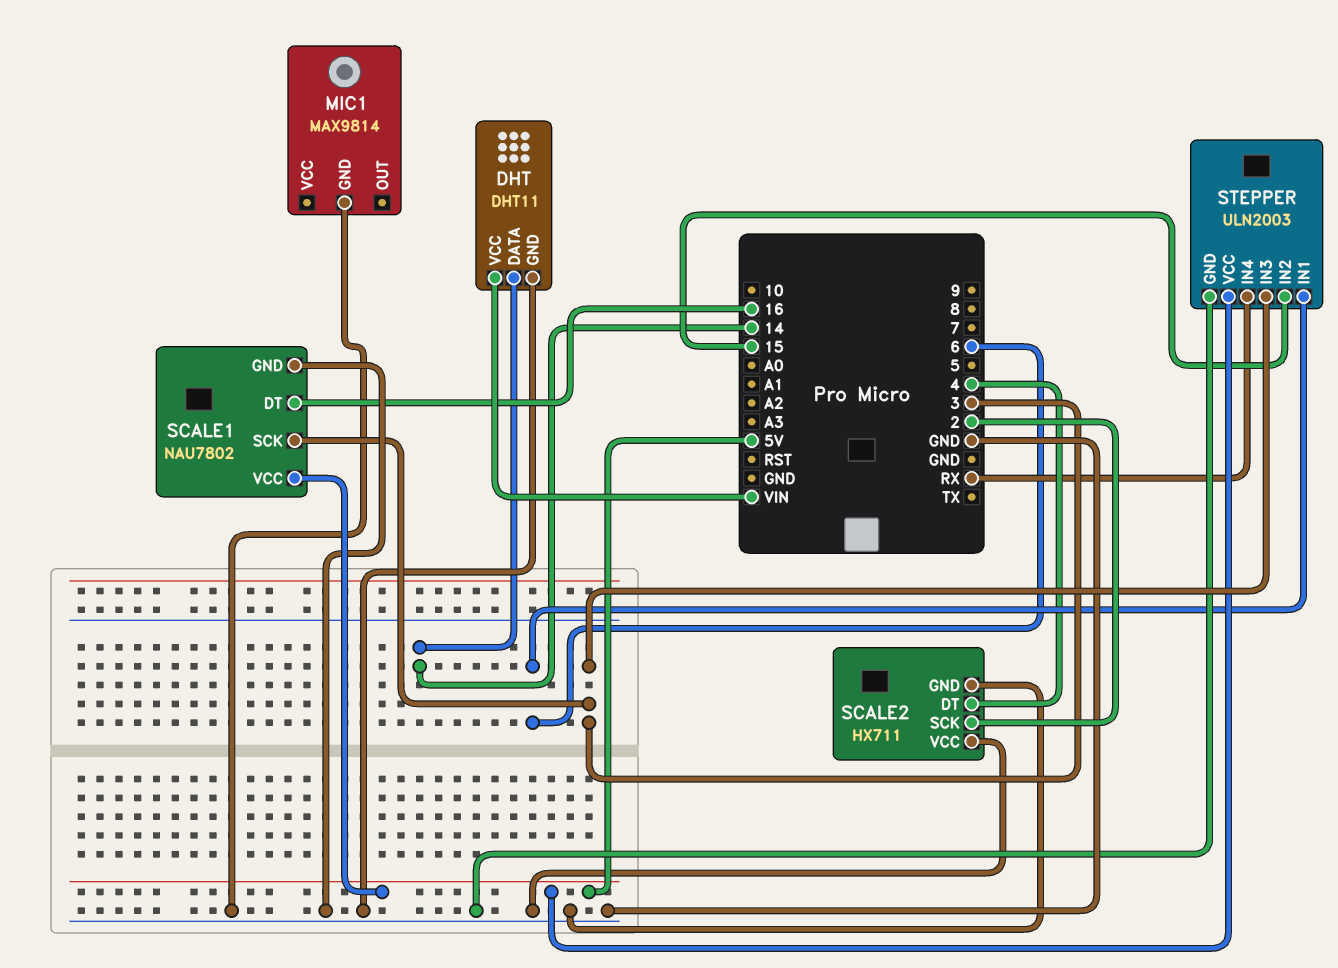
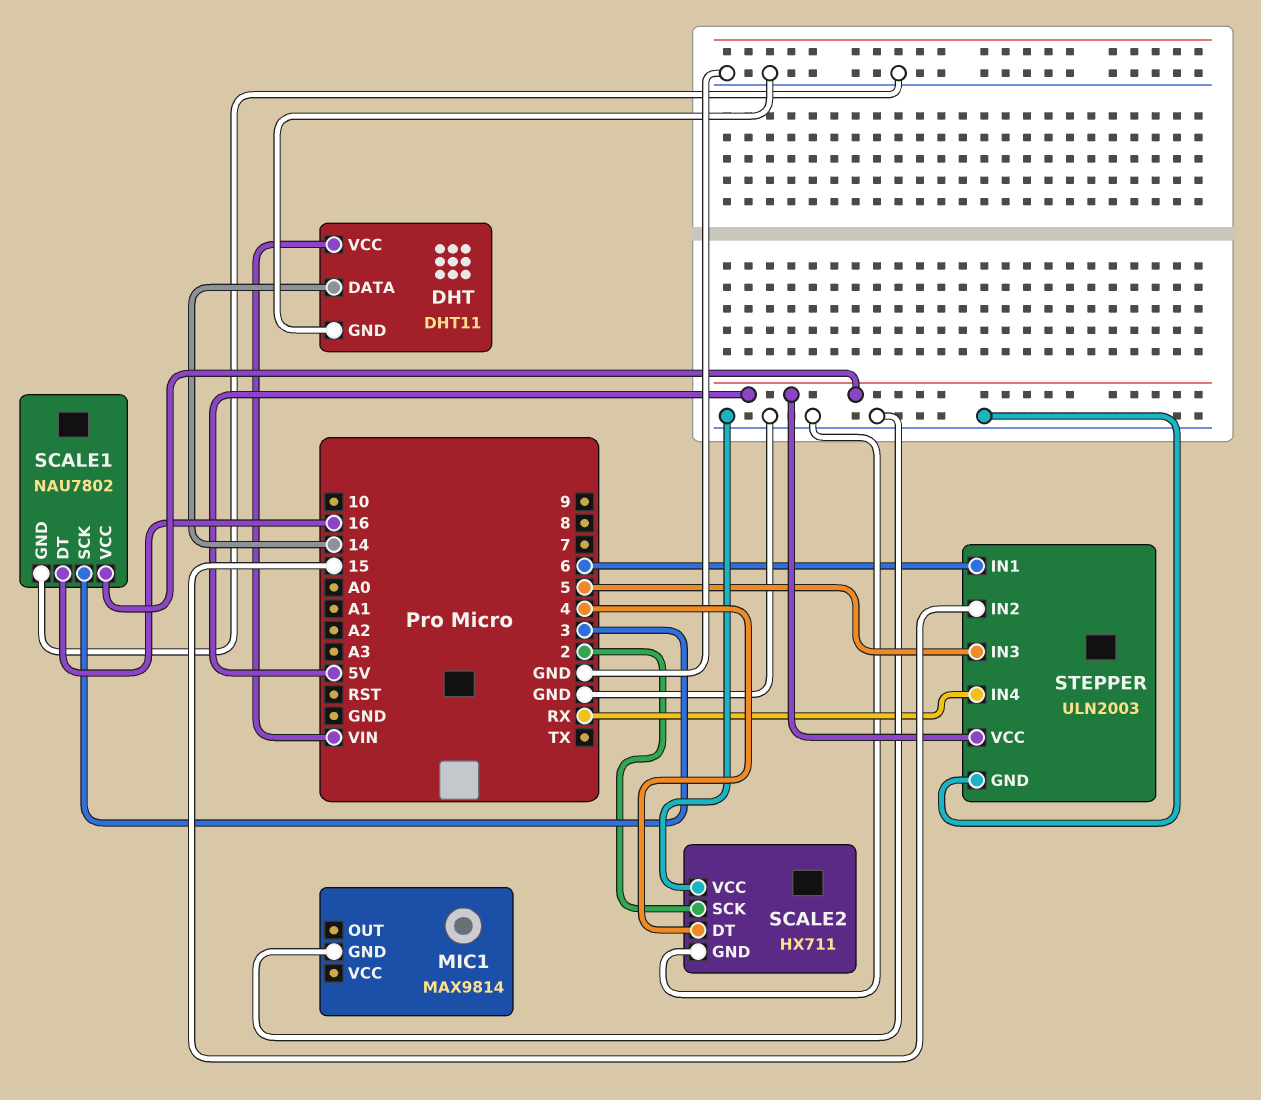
STEPPER pin IN3: 3 -> 5

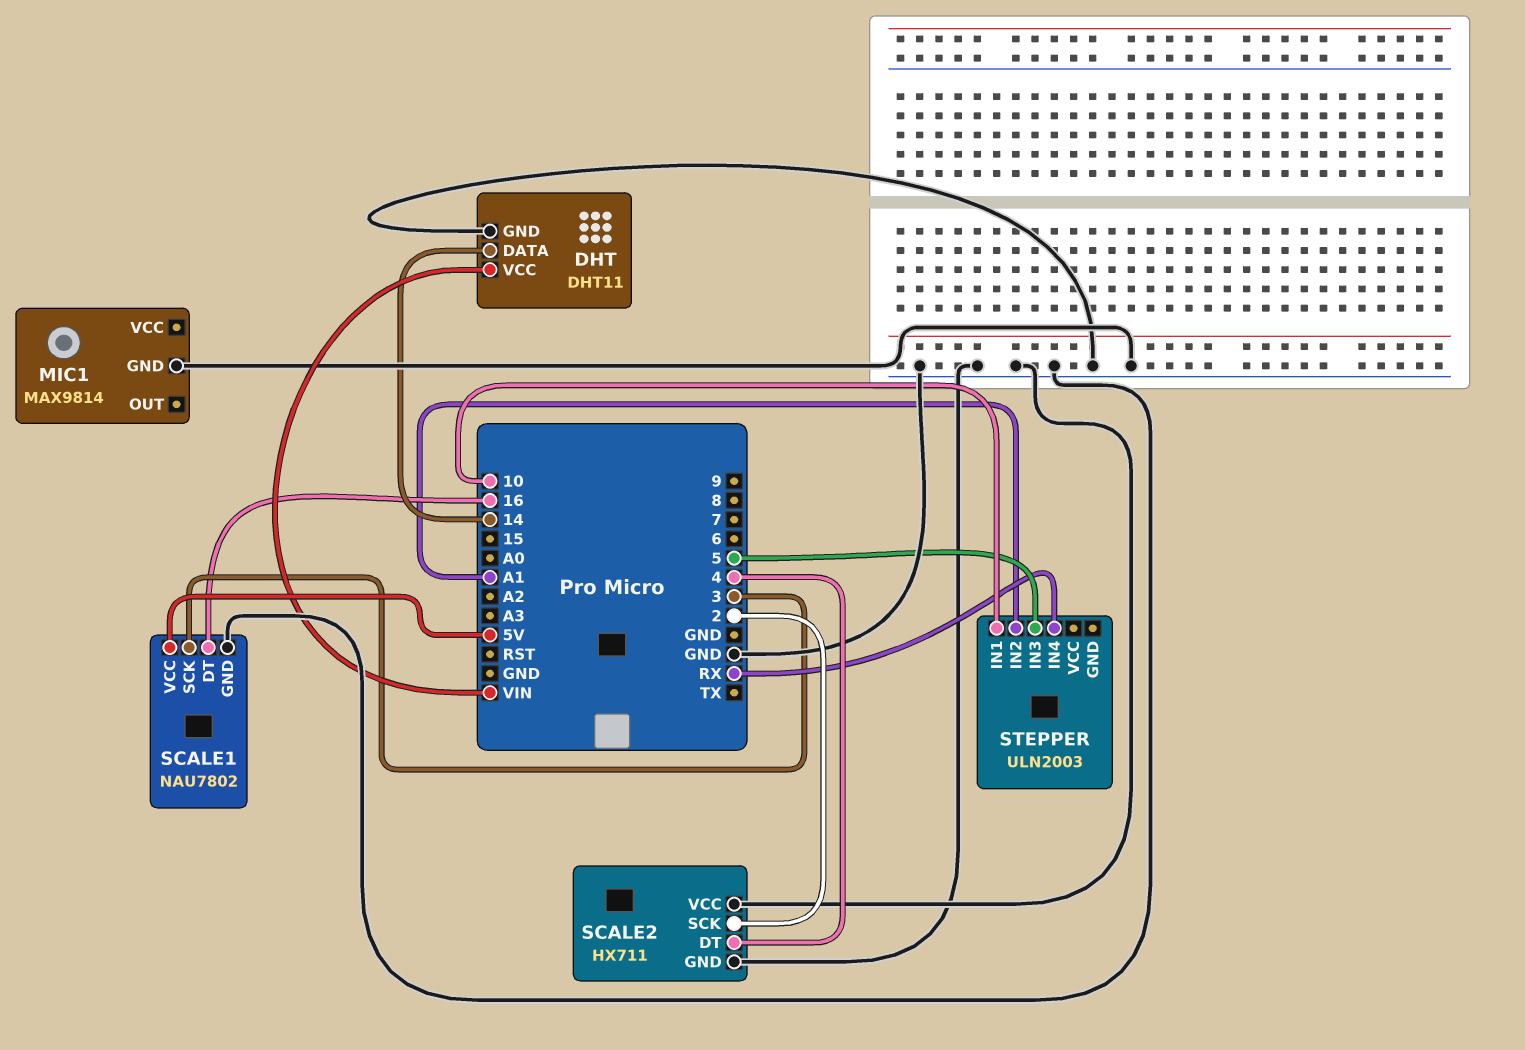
STEPPER pin GND: GND -> none
STEPPER pin IN1: 6 -> 10
STEPPER pin IN2: 15 -> A1
STEPPER pin VCC: 5V -> none

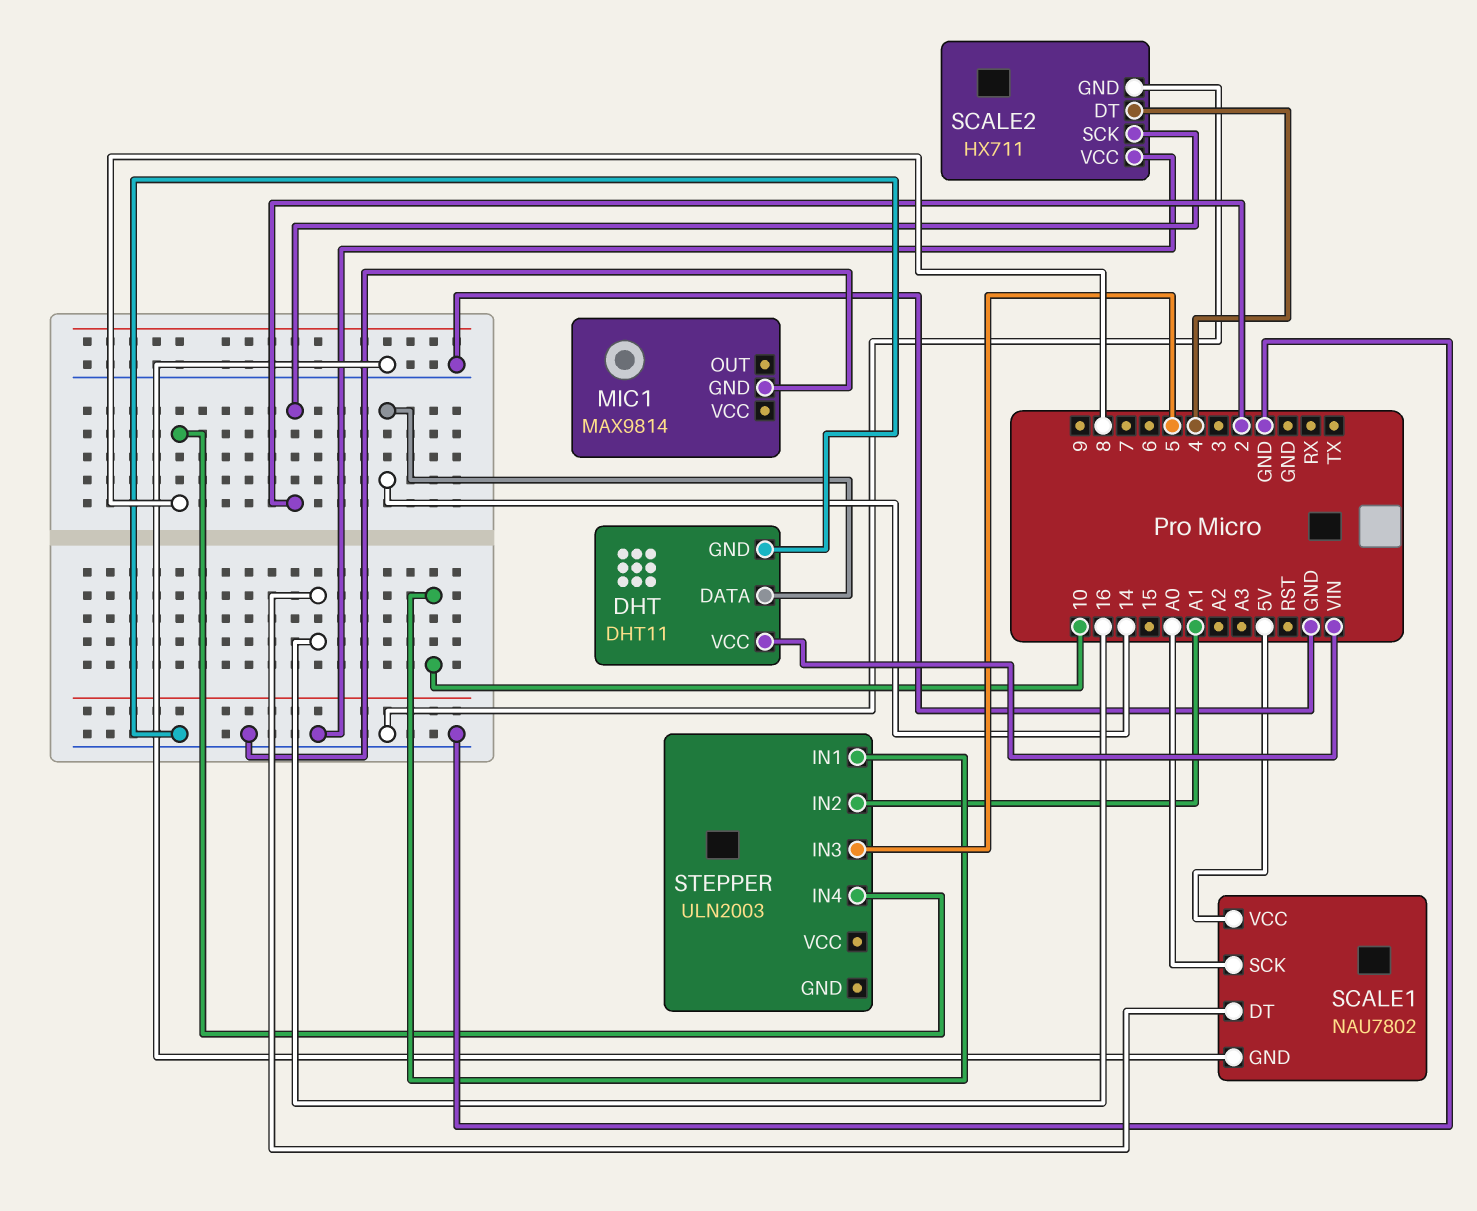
SCALE1 pin SCK: 3 -> A0
STEPPER pin IN4: RX -> 8

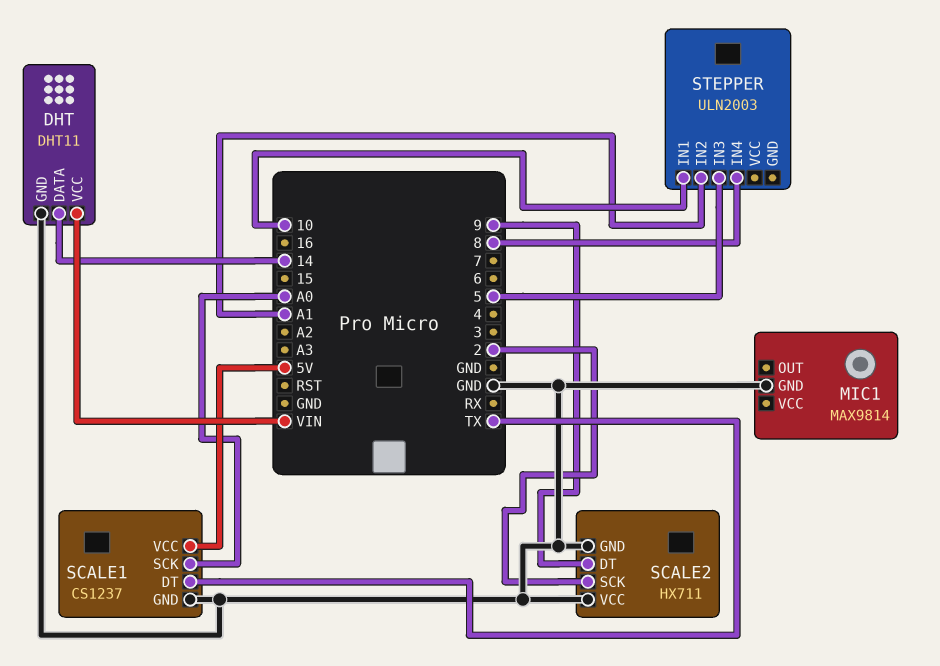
SCALE1: NAU7802 -> CS1237
SCALE1 pin DT: 16 -> TX
SCALE2 pin DT: 4 -> 9

